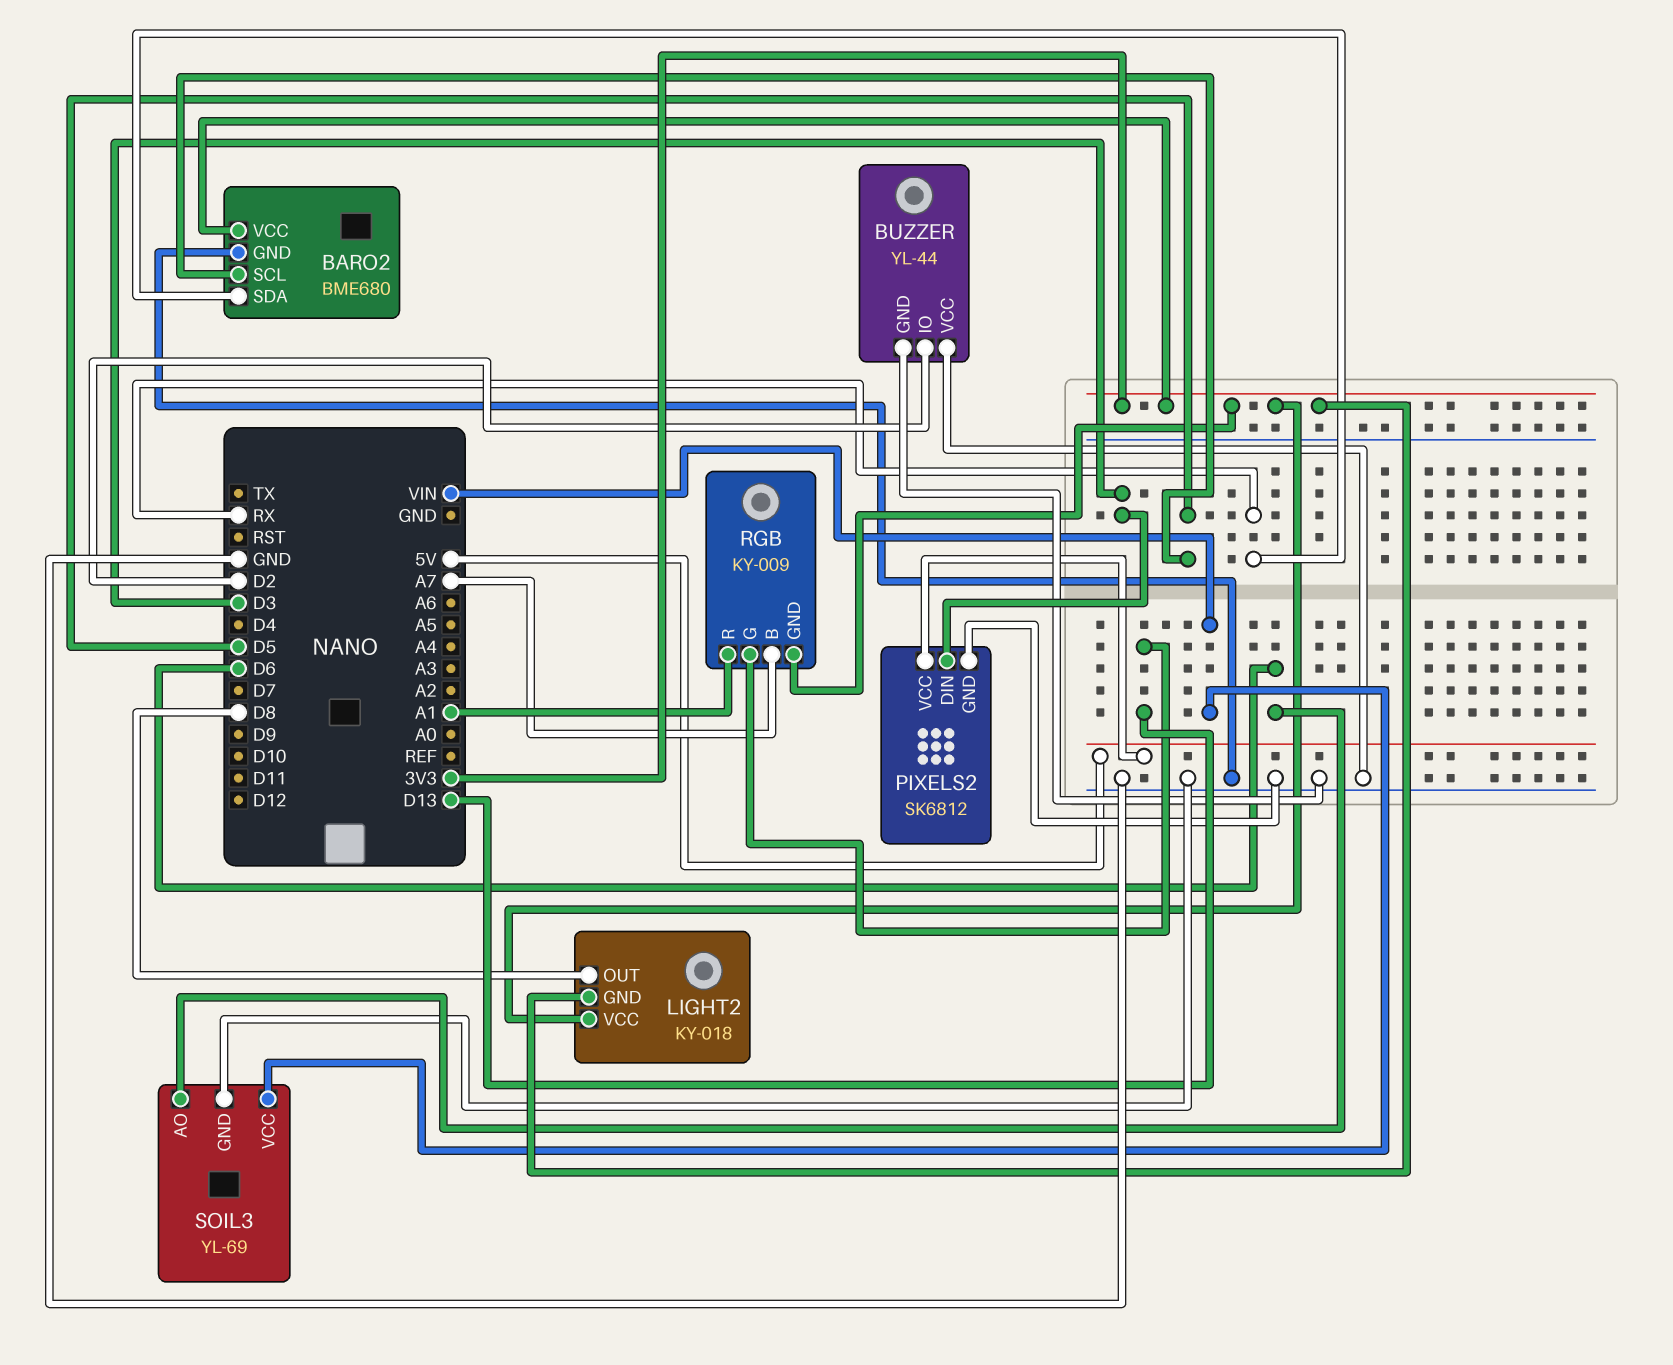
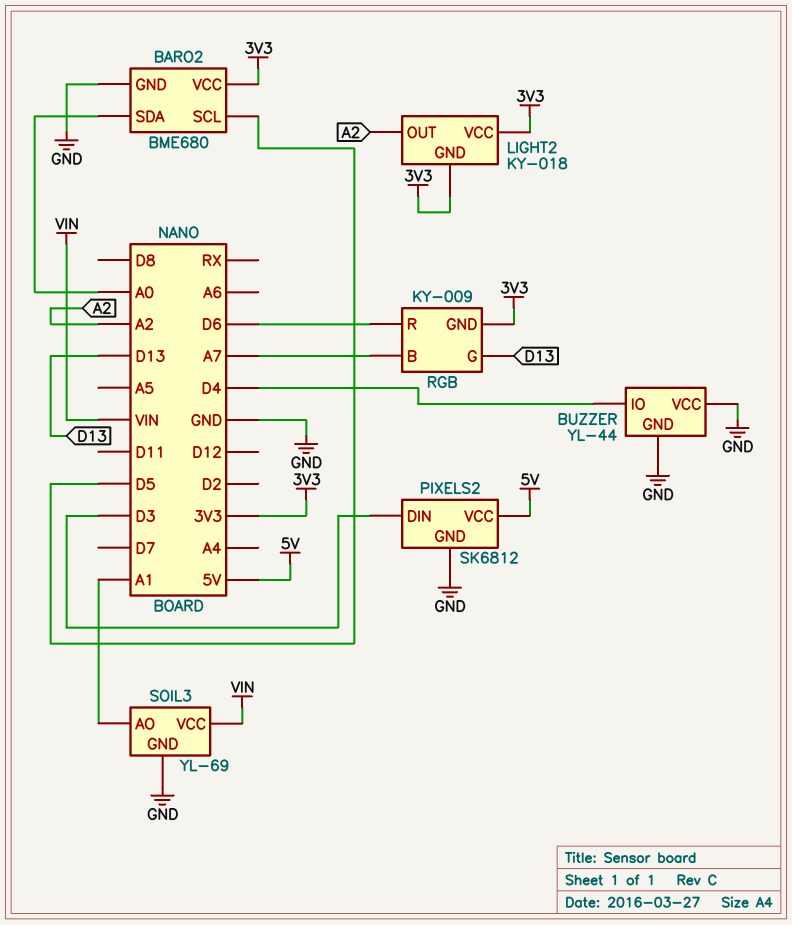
BARO2 pin SDA: RX -> A0
BUZZER pin IO: D2 -> D4
LIGHT2 pin OUT: D8 -> A2
RGB pin R: A1 -> D6
SOIL3 pin AO: D6 -> A1

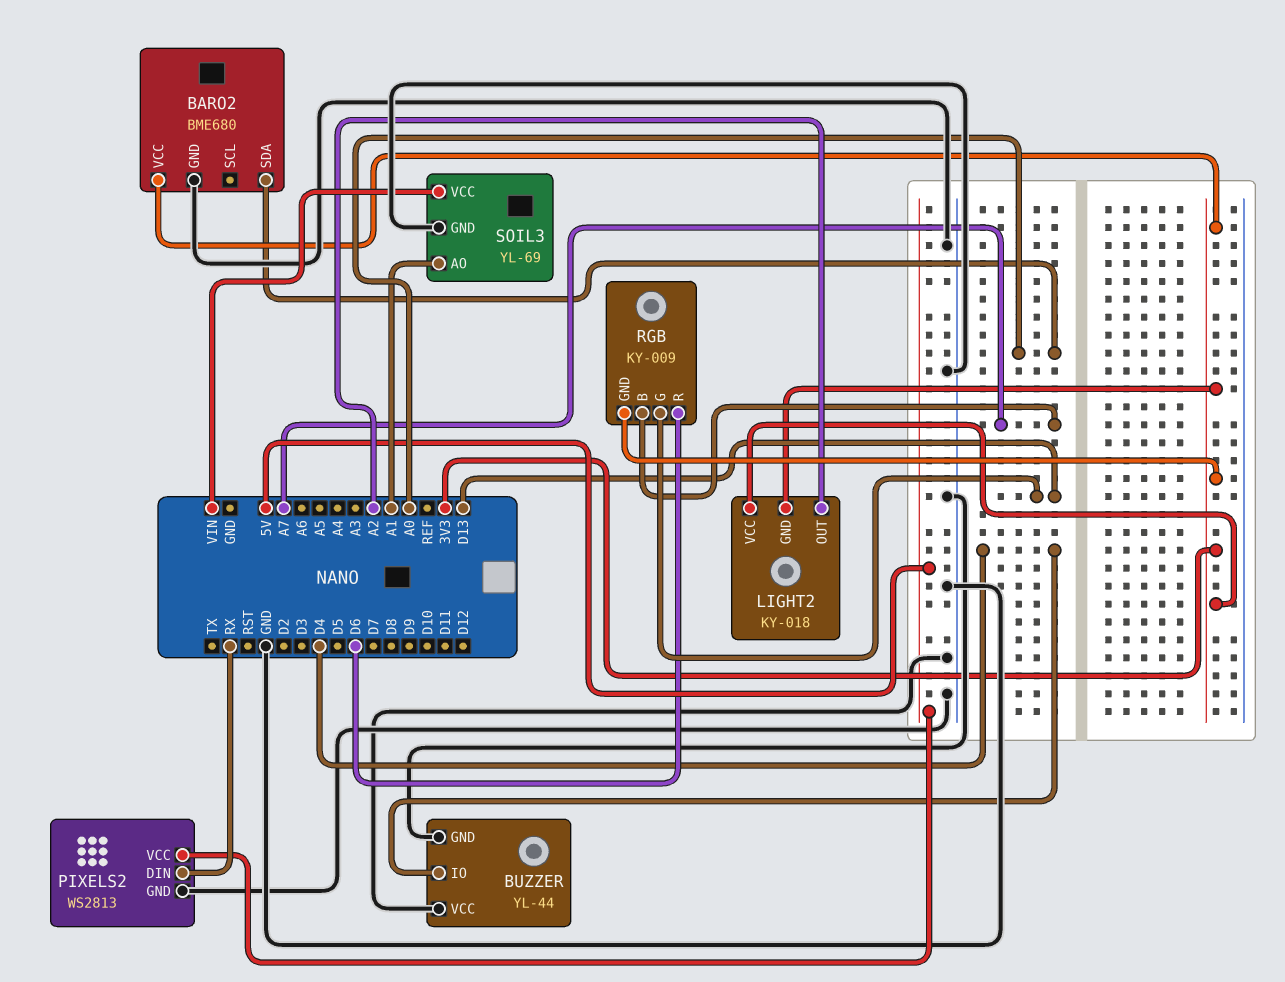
BARO2 pin SCL: D5 -> none
PIXELS2: SK6812 -> WS2813
PIXELS2 pin DIN: D3 -> RX

